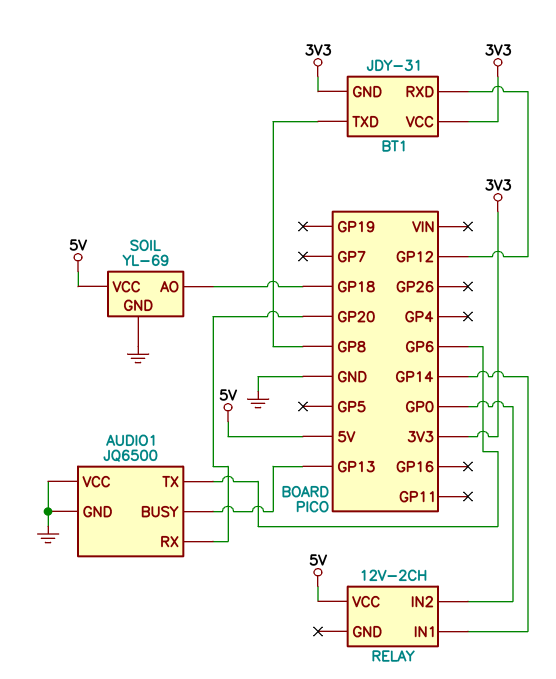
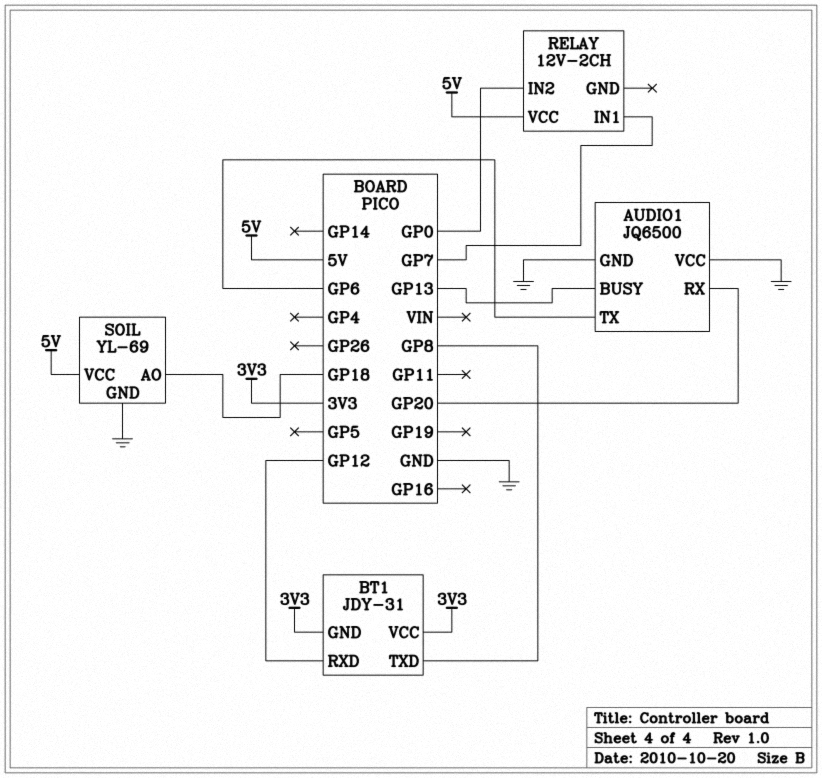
RELAY pin IN1: GP14 -> GP7

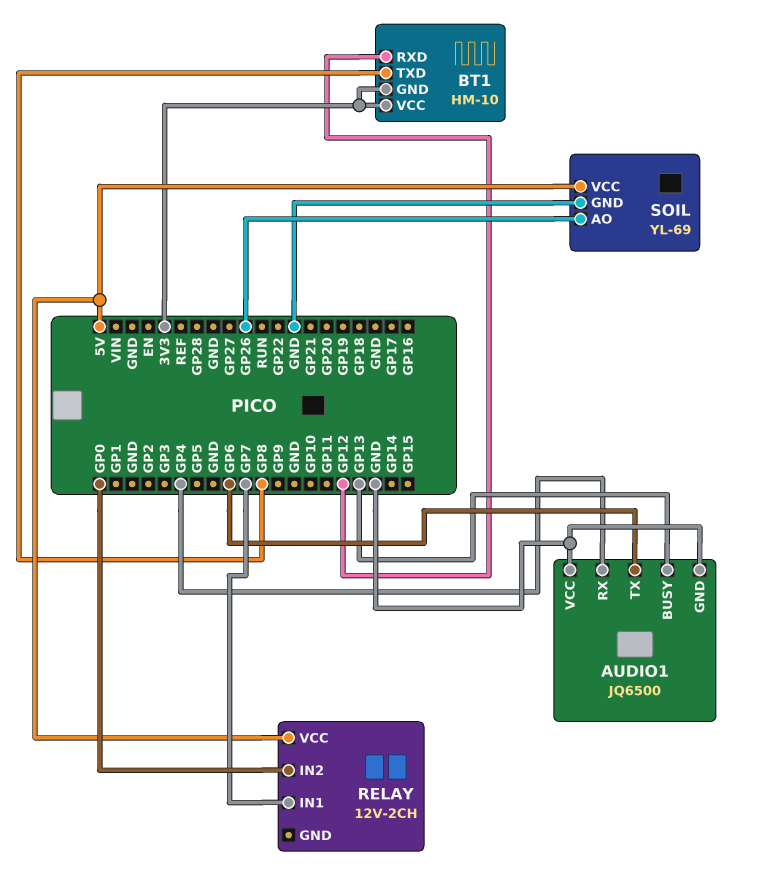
AUDIO1 pin RX: GP20 -> GP4
BT1: JDY-31 -> HM-10
SOIL pin AO: GP18 -> GP26

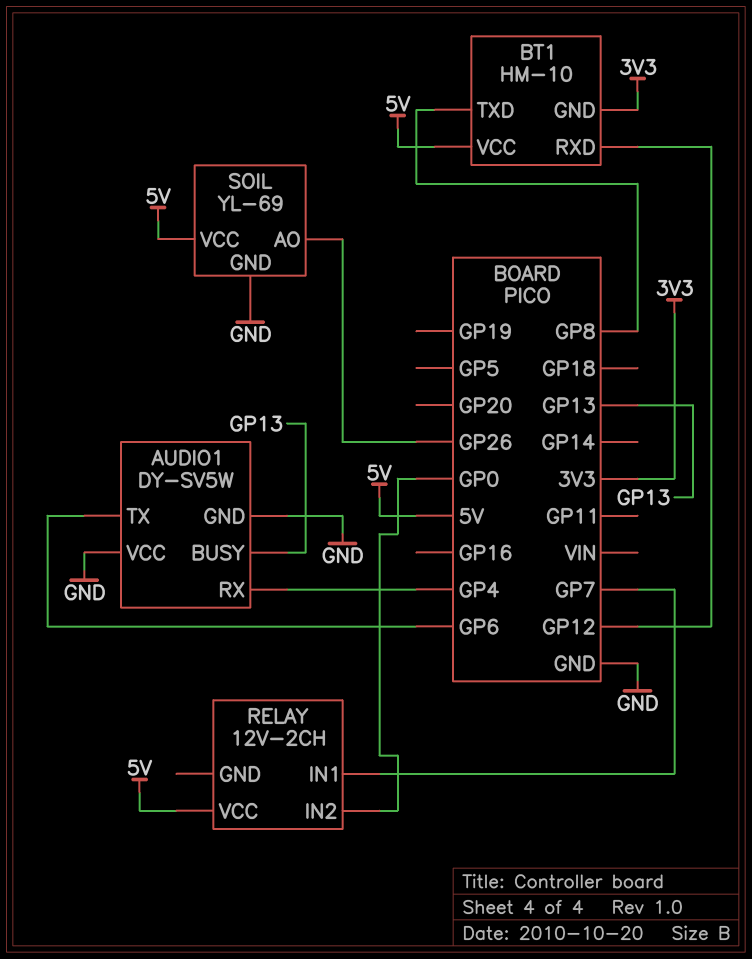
AUDIO1: JQ6500 -> DY-SV5W
BT1 pin VCC: 3V3 -> 5V

